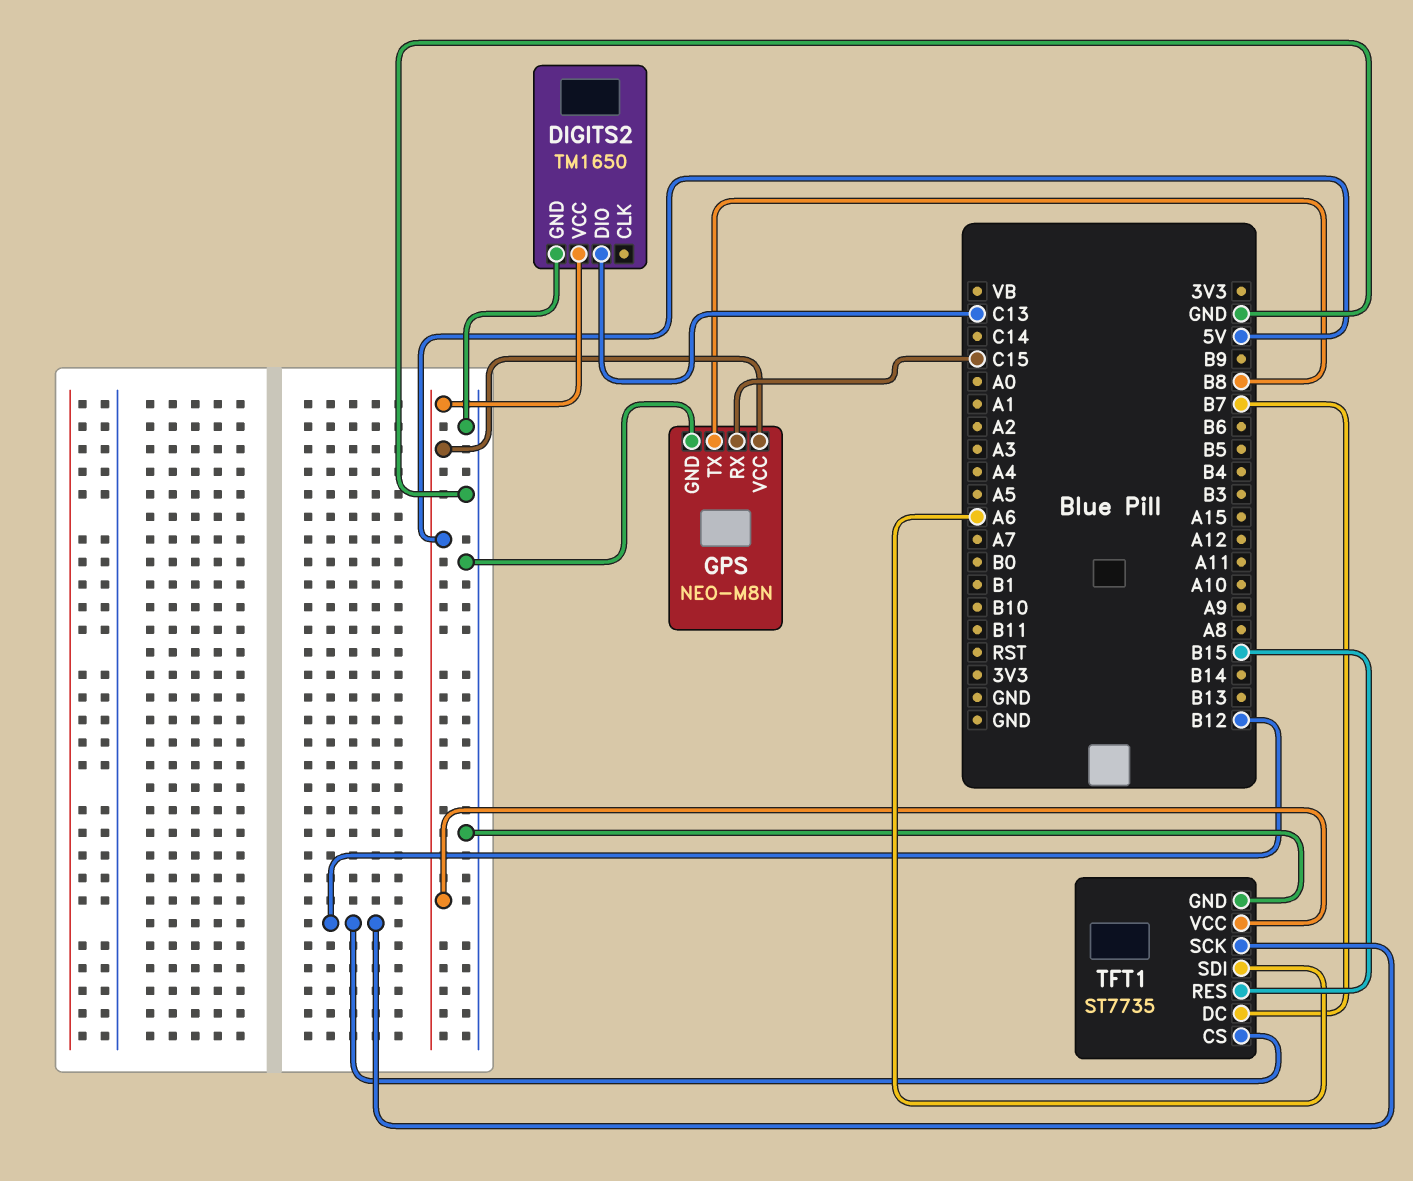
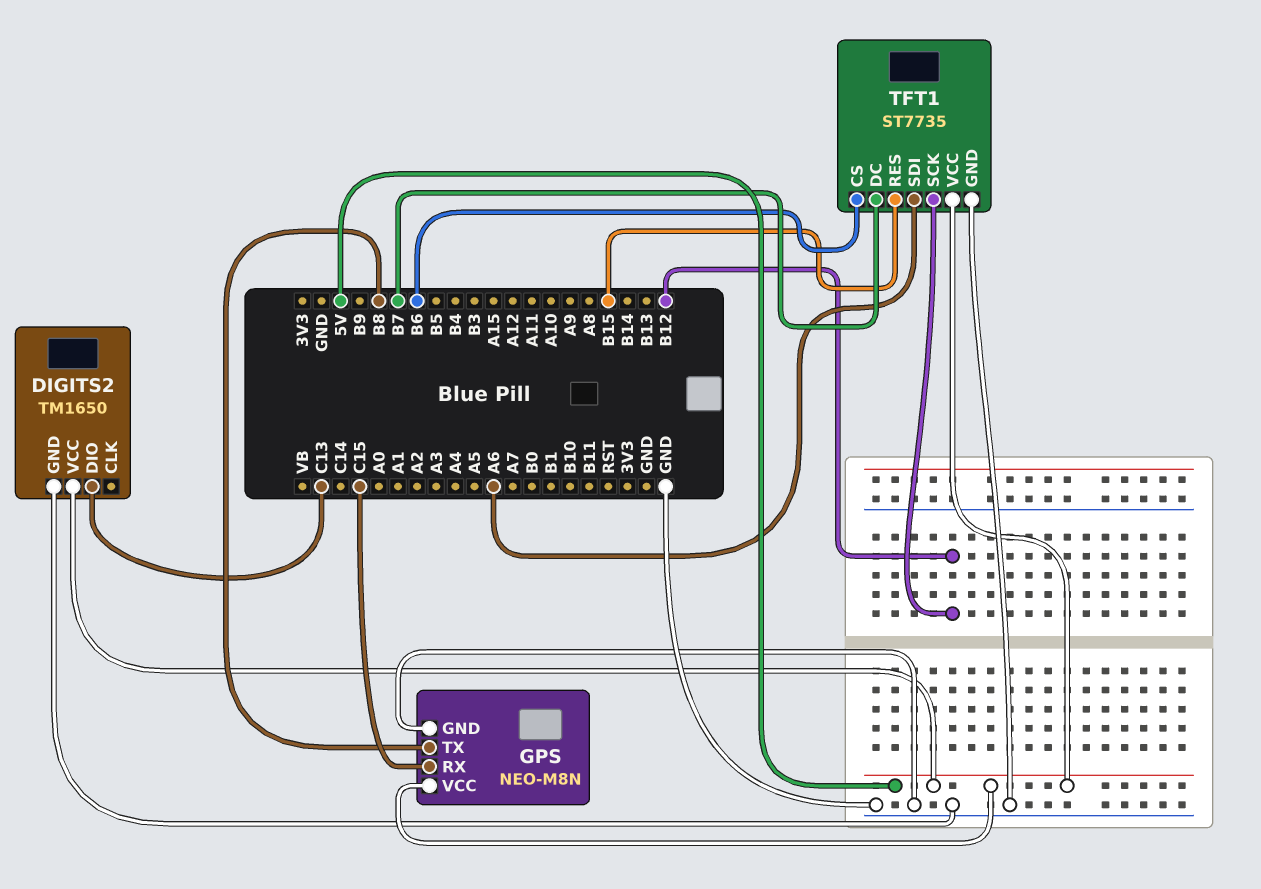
TFT1 pin CS: B12 -> B6

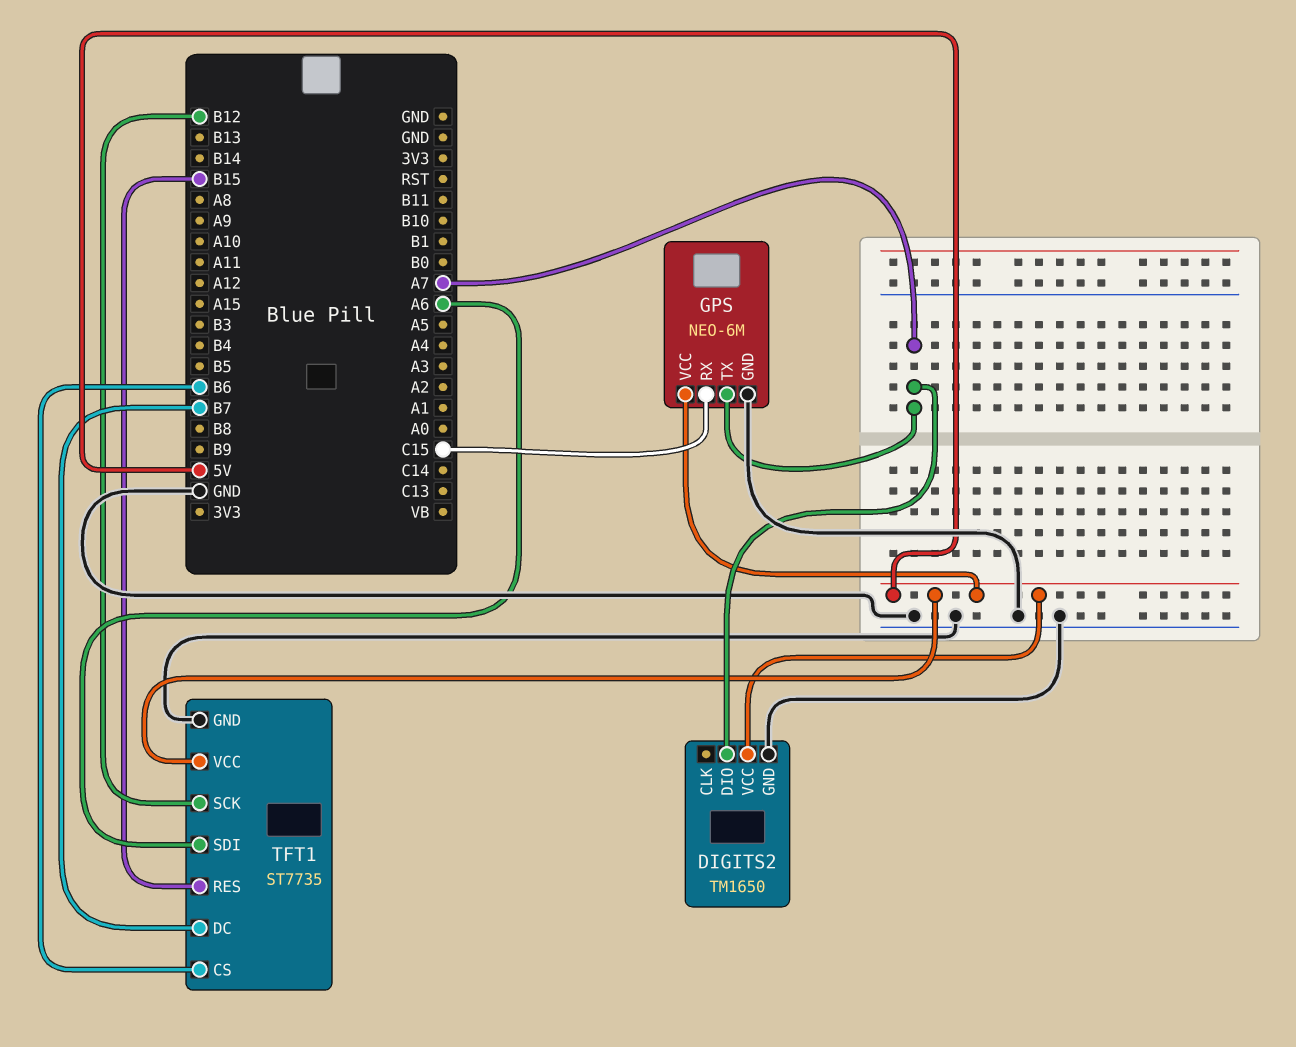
DIGITS2 pin DIO: C13 -> A7
GPS: NEO-M8N -> NEO-6M
GPS pin TX: B8 -> A7

